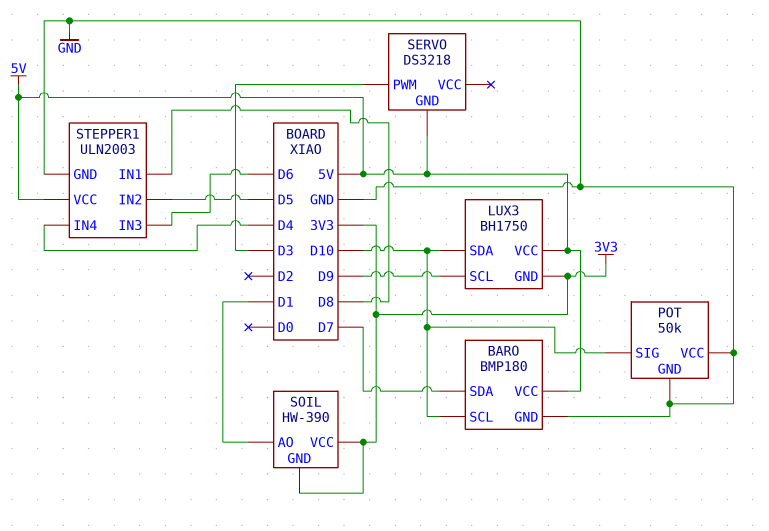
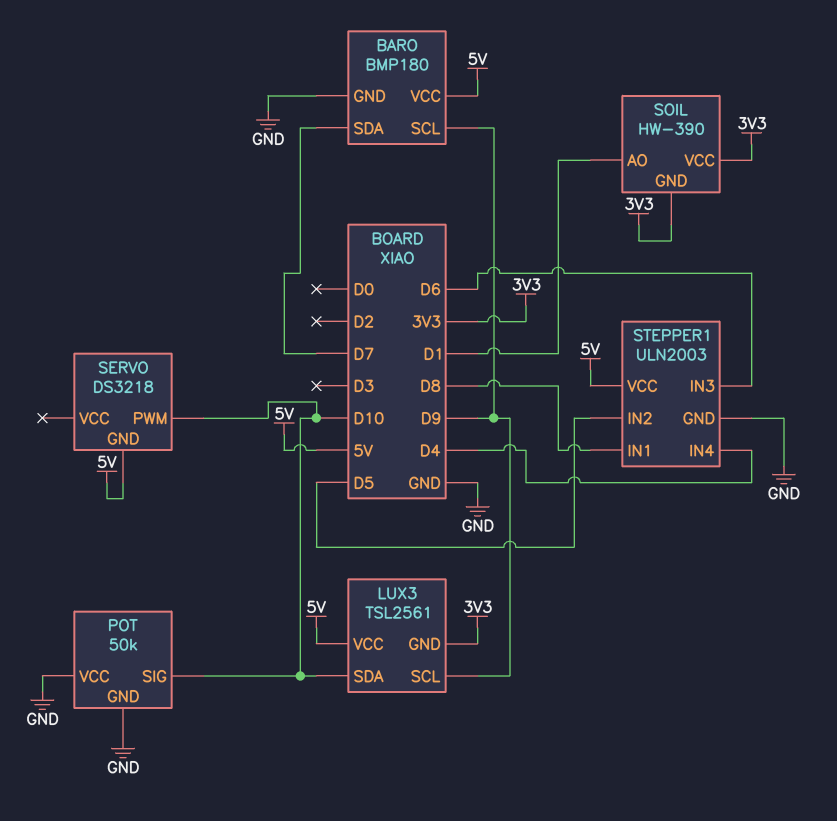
BARO pin SCL: D10 -> D9
LUX3: BH1750 -> TSL2561
SERVO pin PWM: D3 -> D10

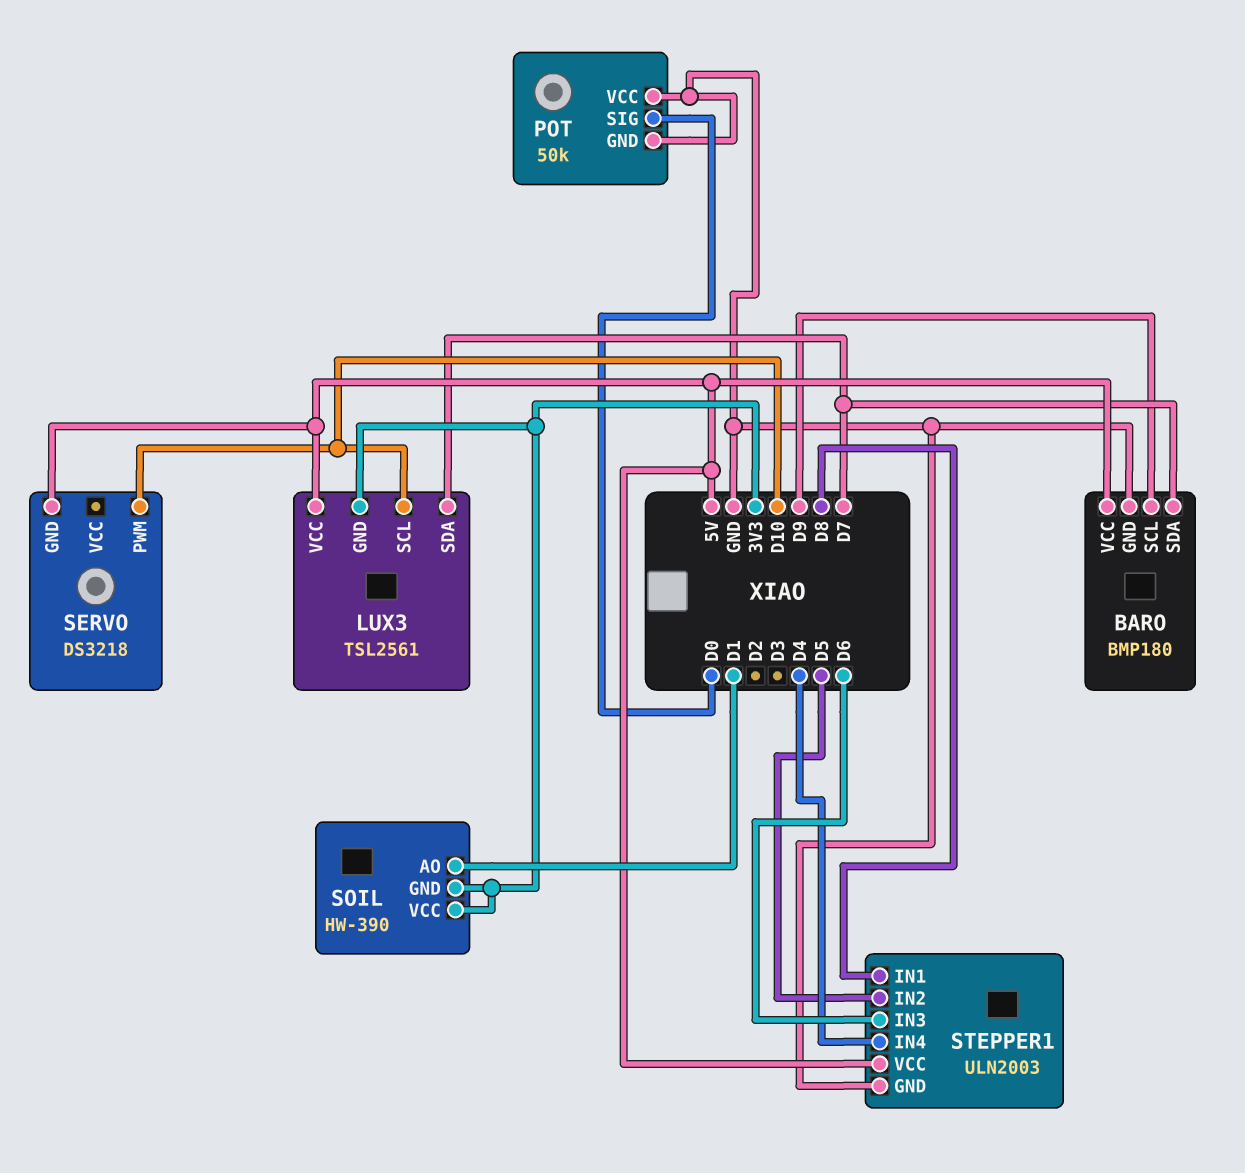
LUX3 pin SCL: D9 -> D10
LUX3 pin SDA: D10 -> D7
POT pin SIG: D10 -> D0

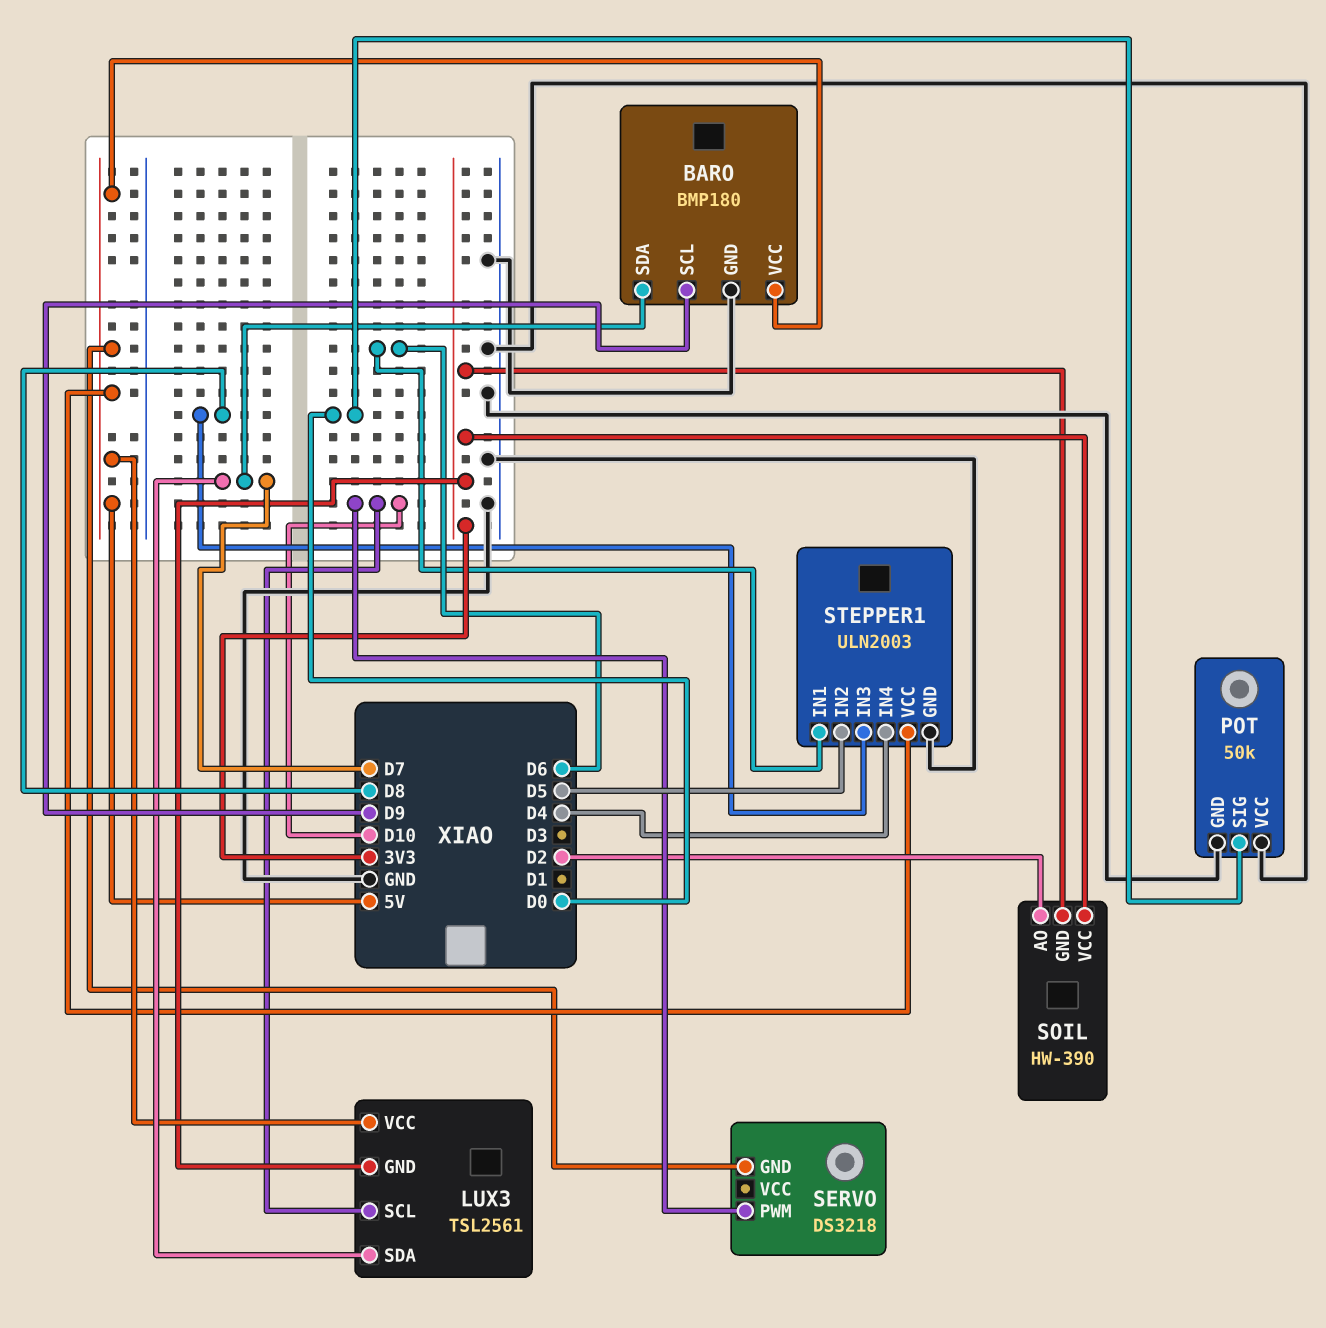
SOIL pin AO: D1 -> D2
STEPPER1 pin IN1: D8 -> D6
STEPPER1 pin IN3: D6 -> D8

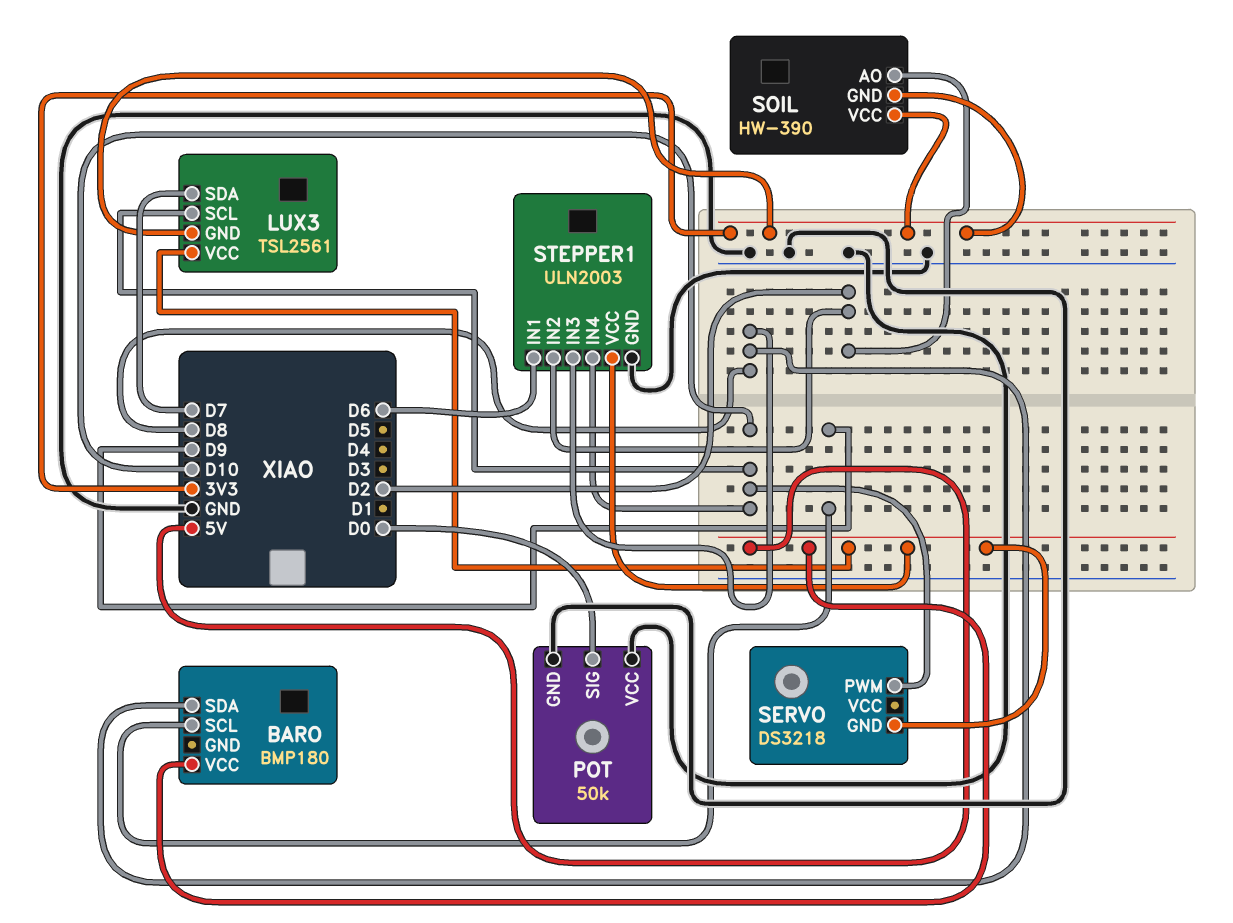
BARO pin GND: GND -> none
BARO pin SDA: D7 -> D8
STEPPER1 pin IN2: D5 -> D2
STEPPER1 pin IN4: D4 -> D10

